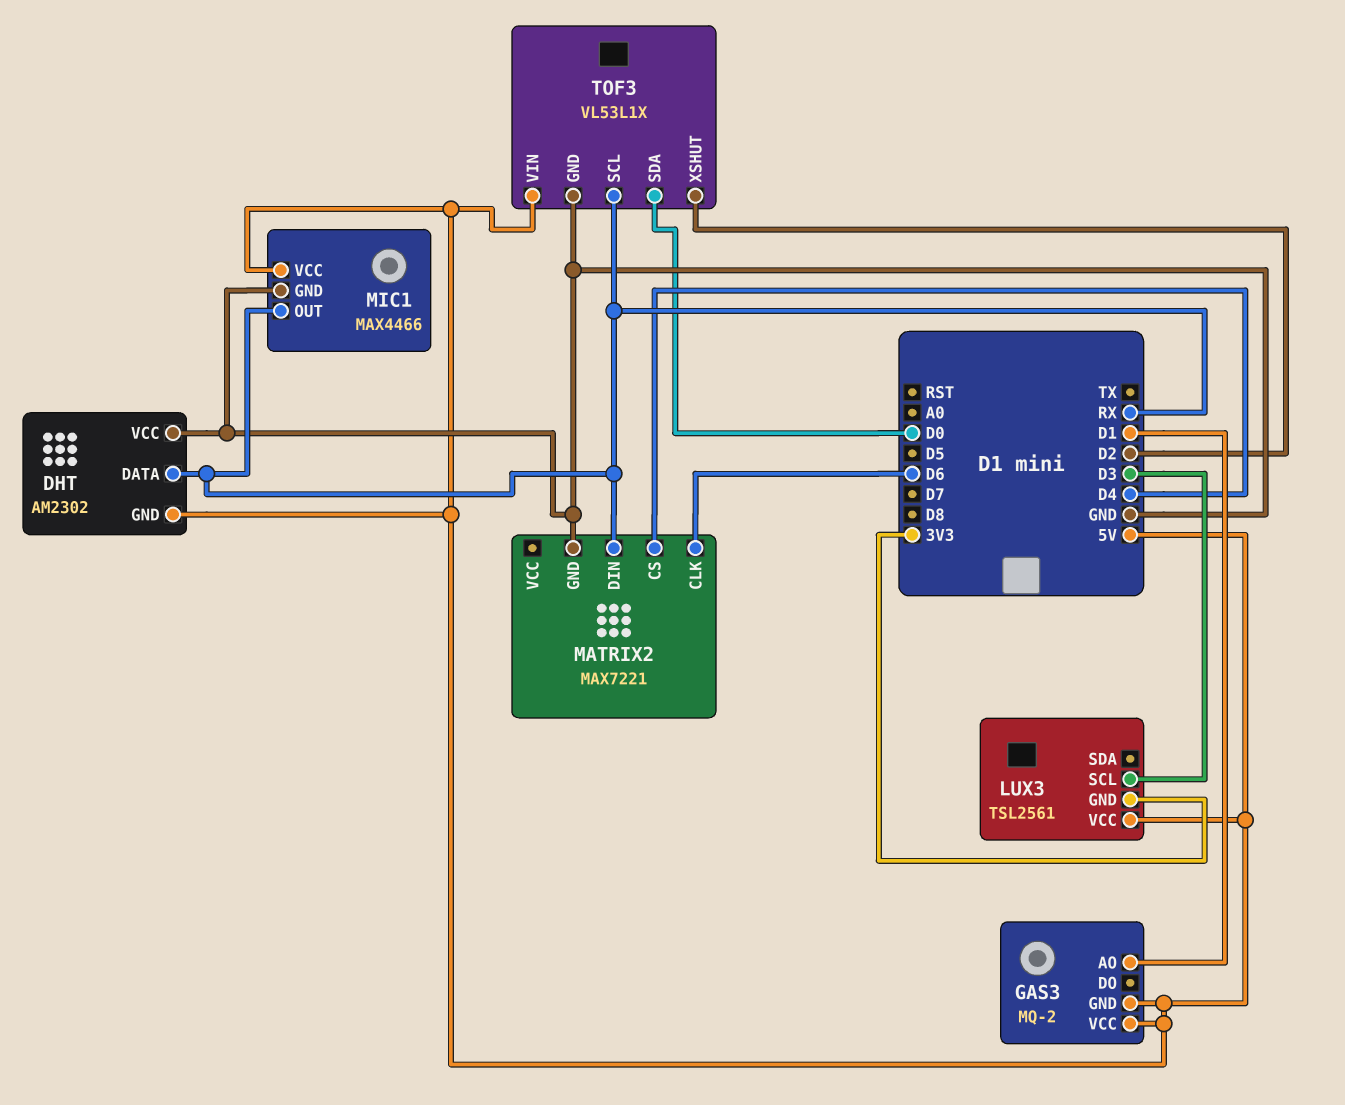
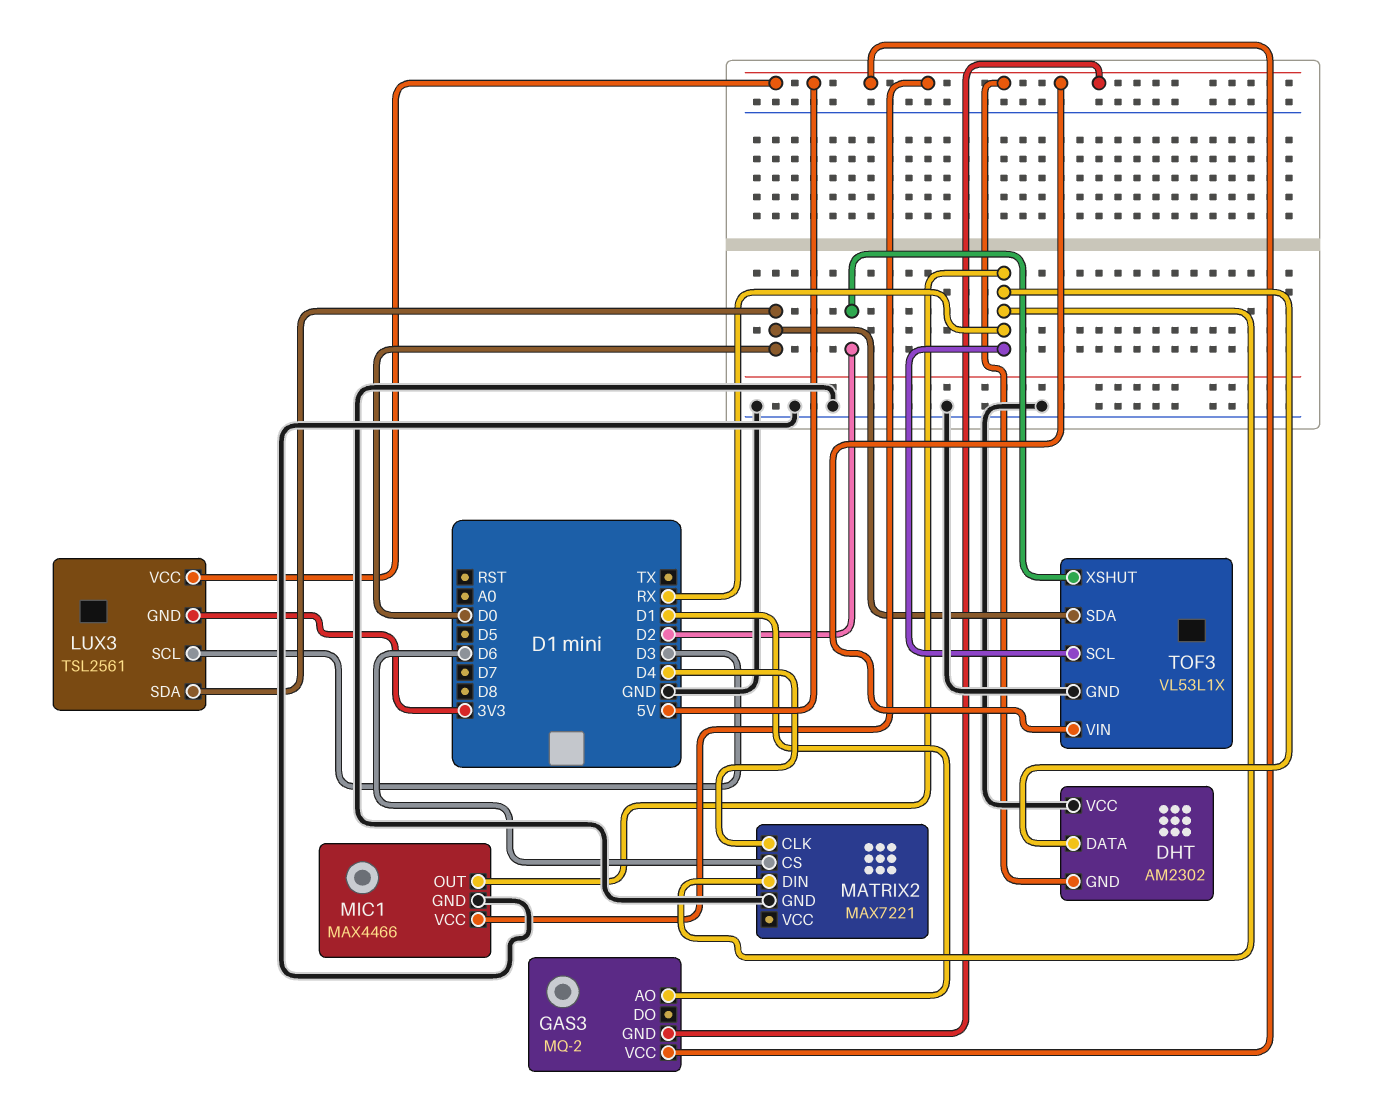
LUX3 pin SDA: none -> D0
MATRIX2 pin CLK: D6 -> D4
MATRIX2 pin CS: D4 -> D6

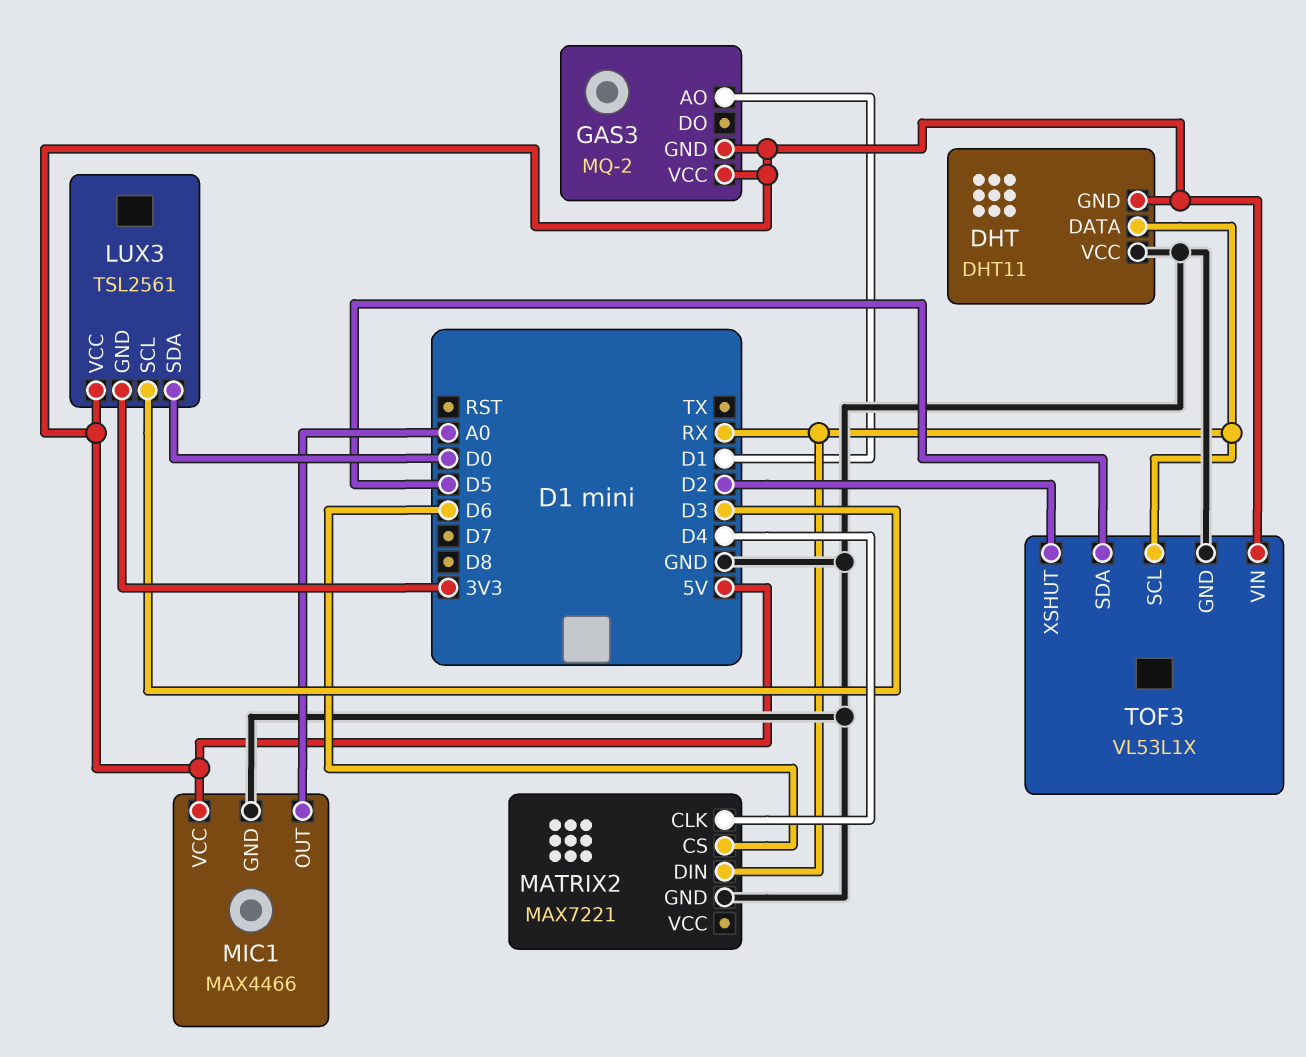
DHT: AM2302 -> DHT11
MIC1 pin OUT: RX -> A0
TOF3 pin SDA: D0 -> D5

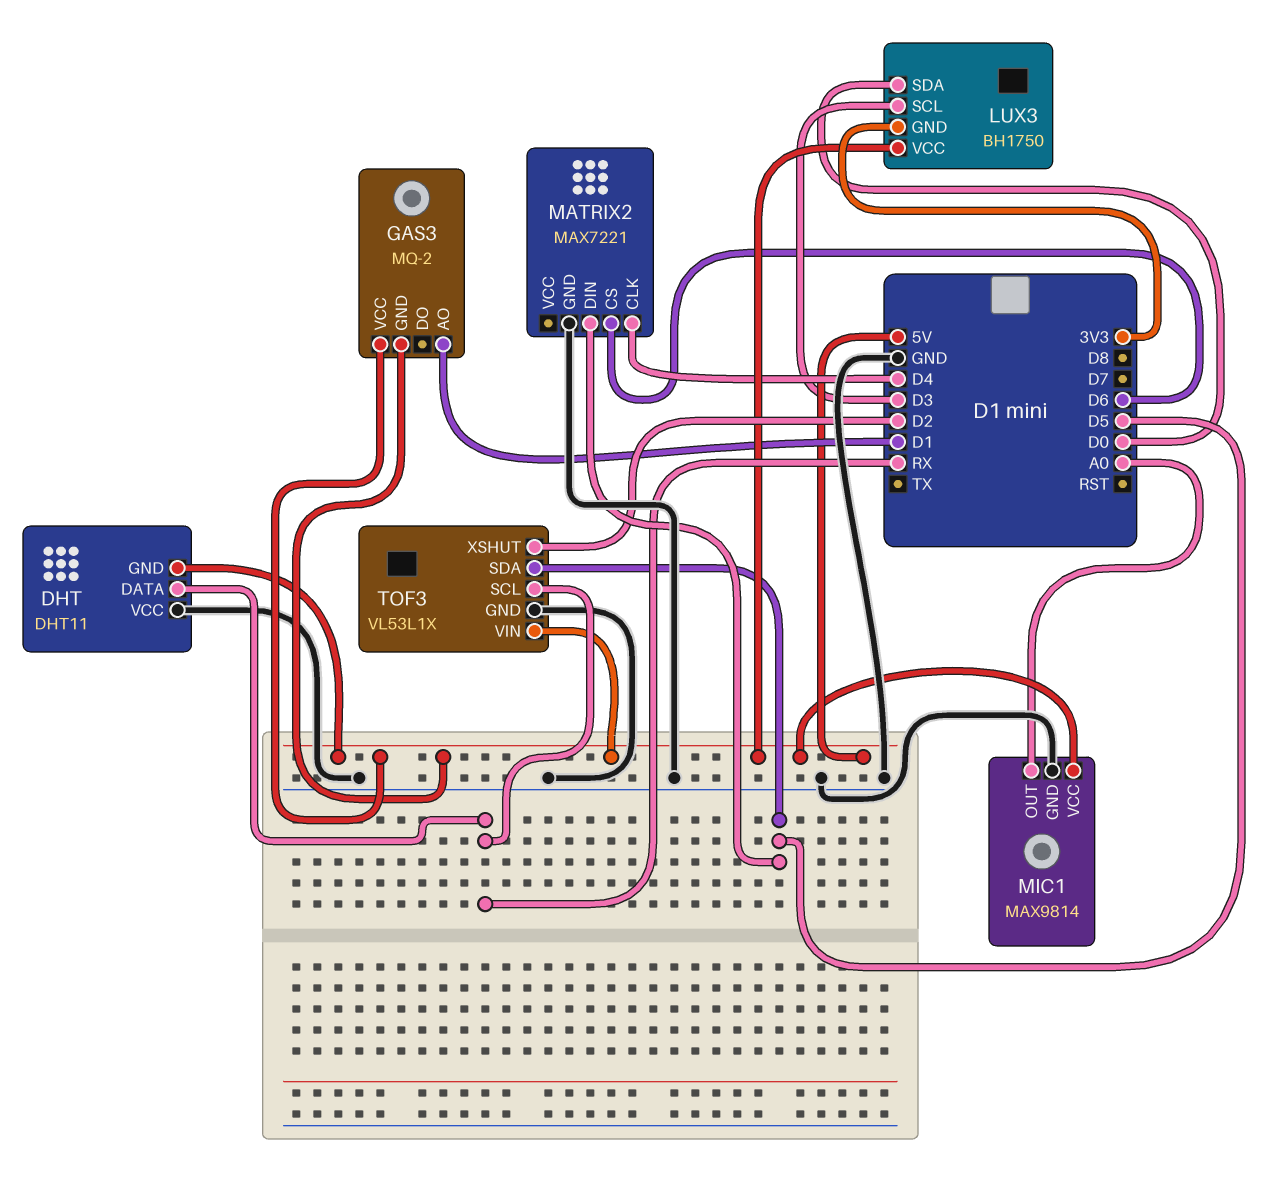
LUX3: TSL2561 -> BH1750
MATRIX2 pin DIN: RX -> D5
MIC1: MAX4466 -> MAX9814

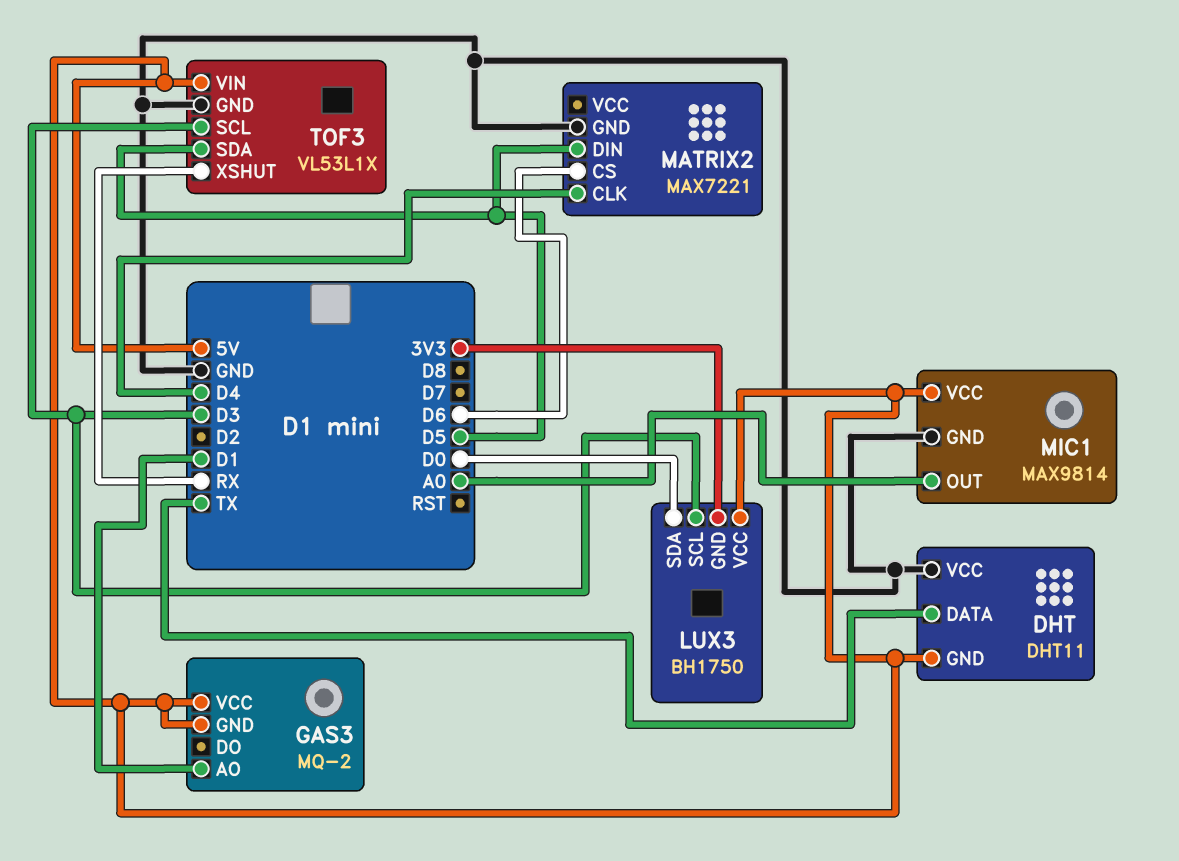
DHT pin DATA: RX -> TX
TOF3 pin SCL: RX -> D3
TOF3 pin XSHUT: D2 -> RX

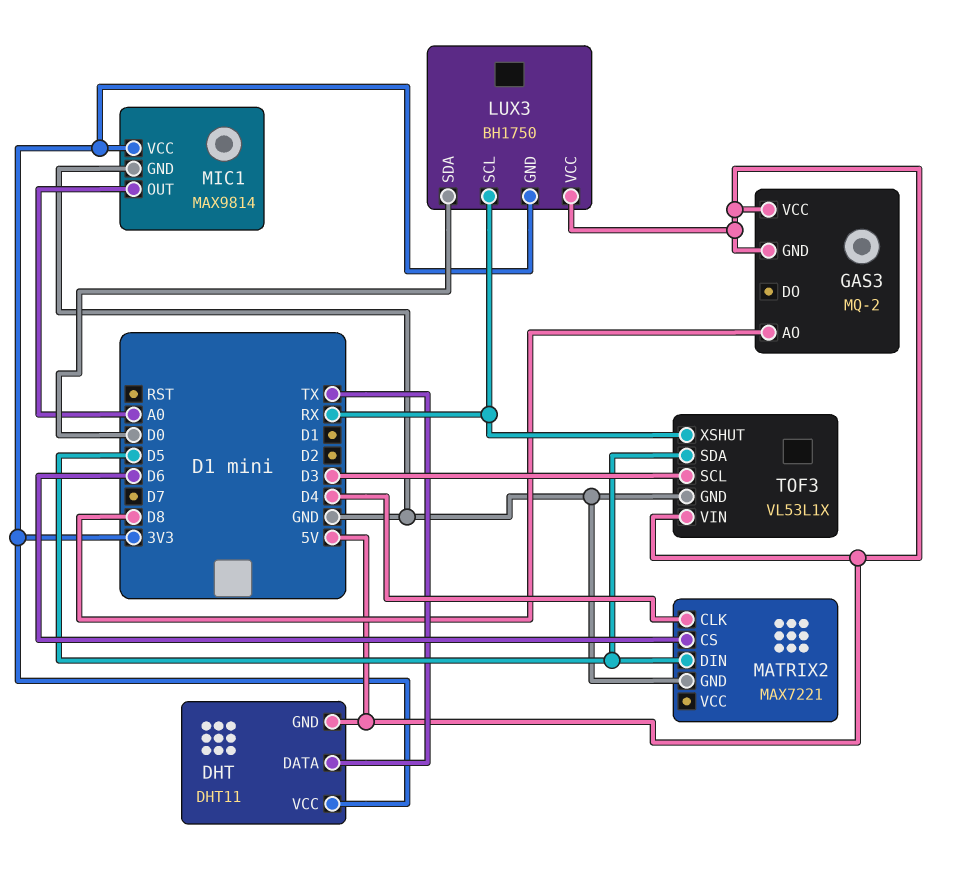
DHT pin VCC: GND -> 3V3
GAS3 pin AO: D1 -> D8
LUX3 pin SCL: D3 -> RX
MIC1 pin VCC: 5V -> 3V3

